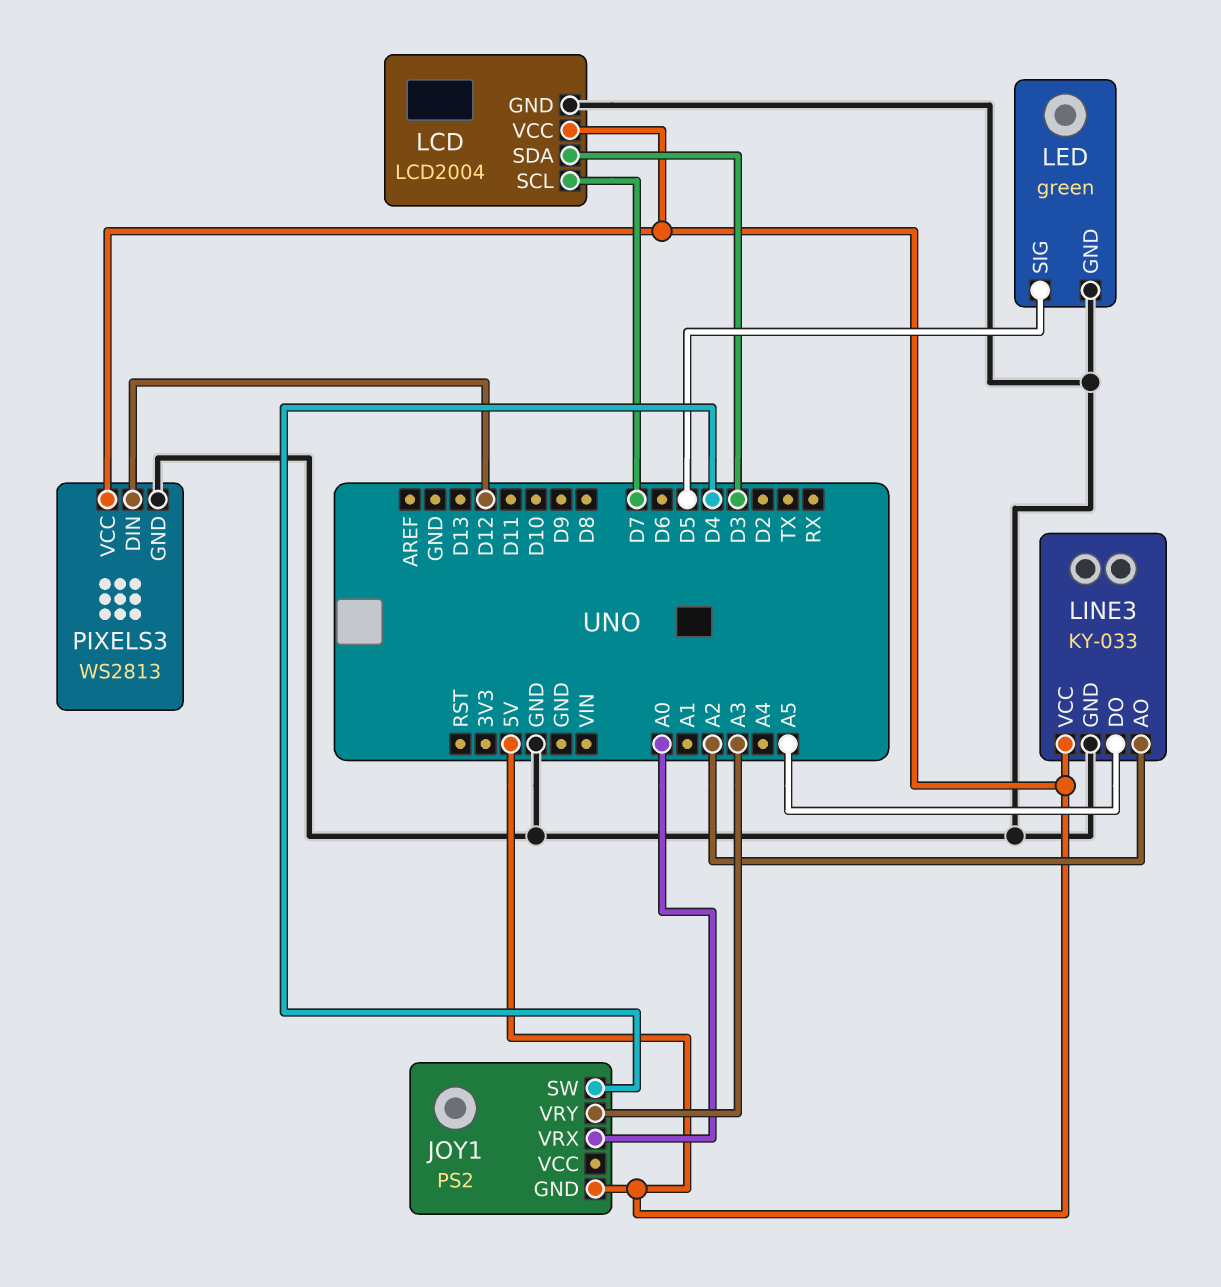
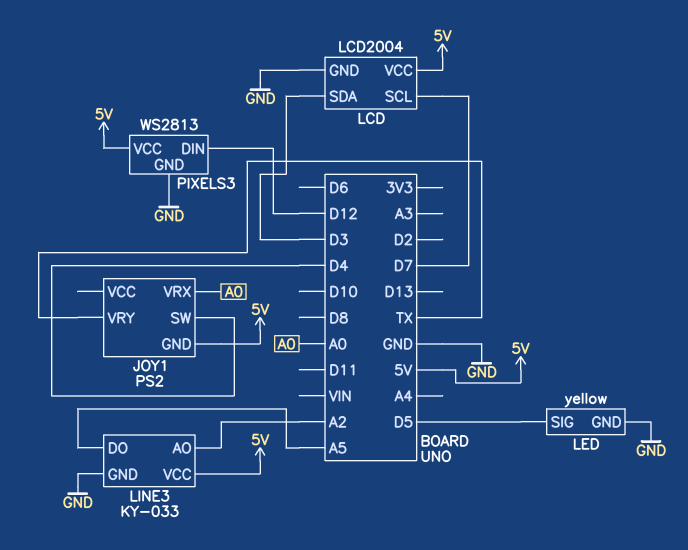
JOY1 pin VRY: A3 -> TX
LED: green -> yellow

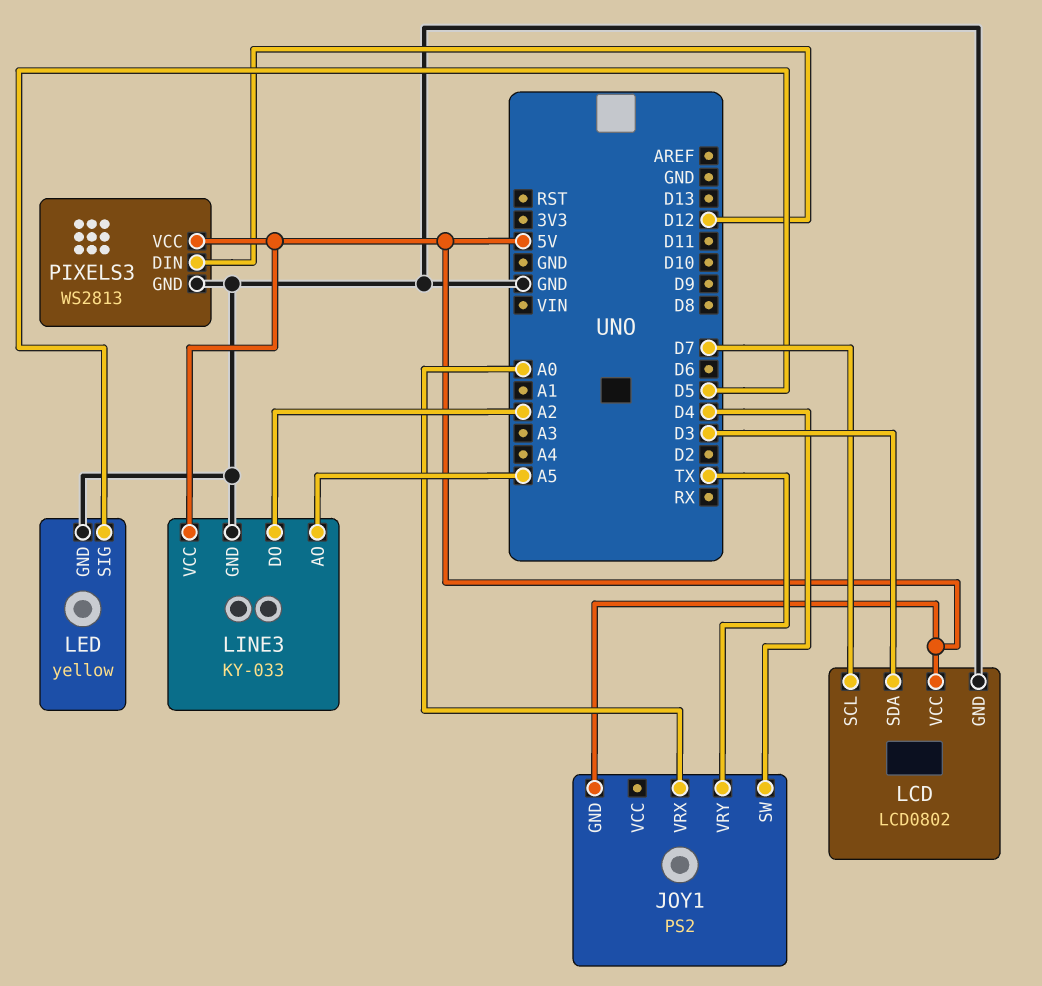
LCD: LCD2004 -> LCD0802
LINE3 pin AO: A2 -> A5
LINE3 pin DO: A5 -> A2

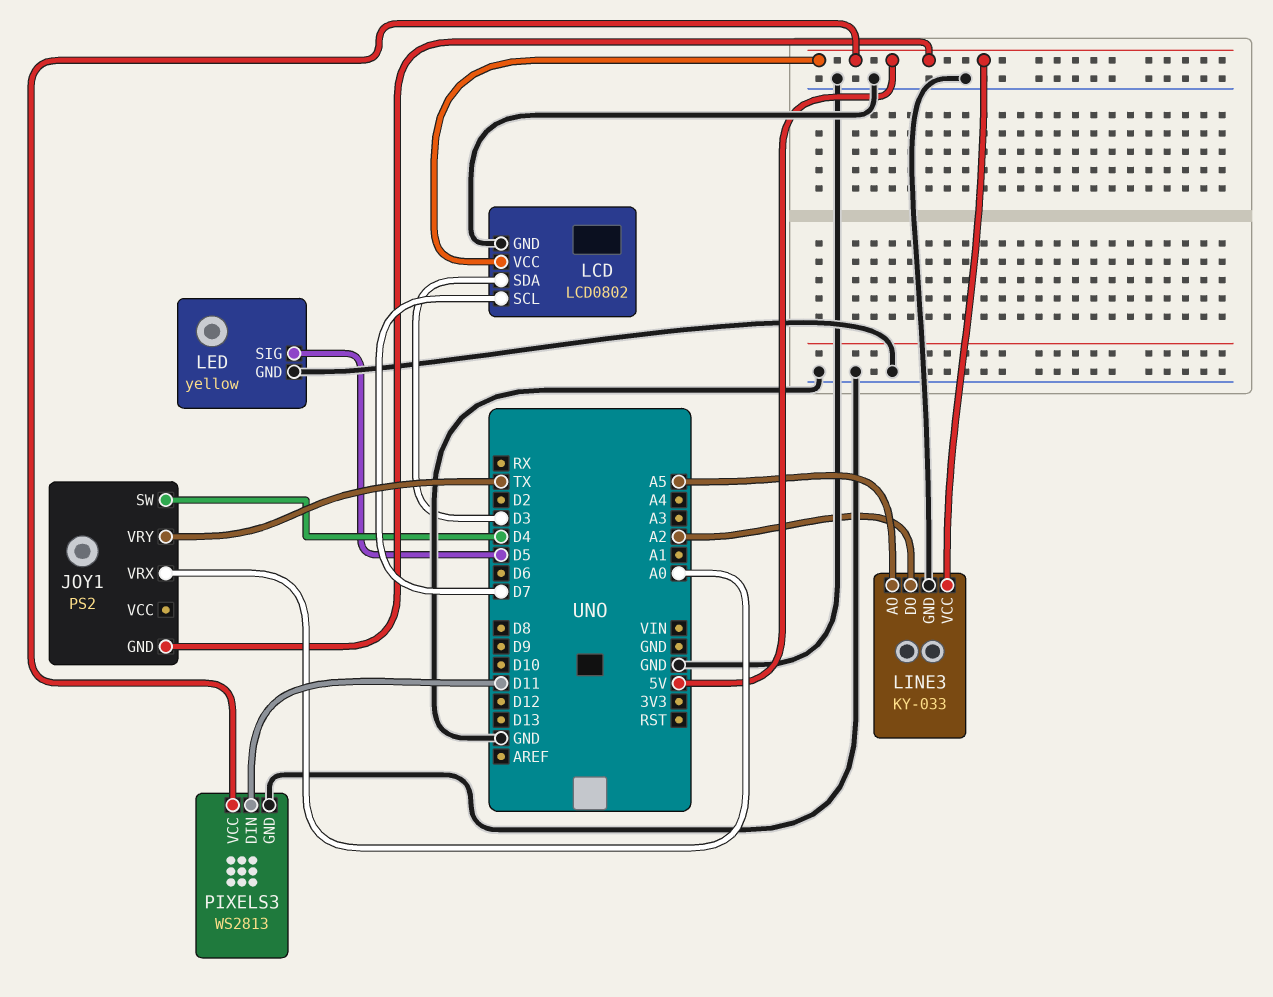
PIXELS3 pin DIN: D12 -> D11

